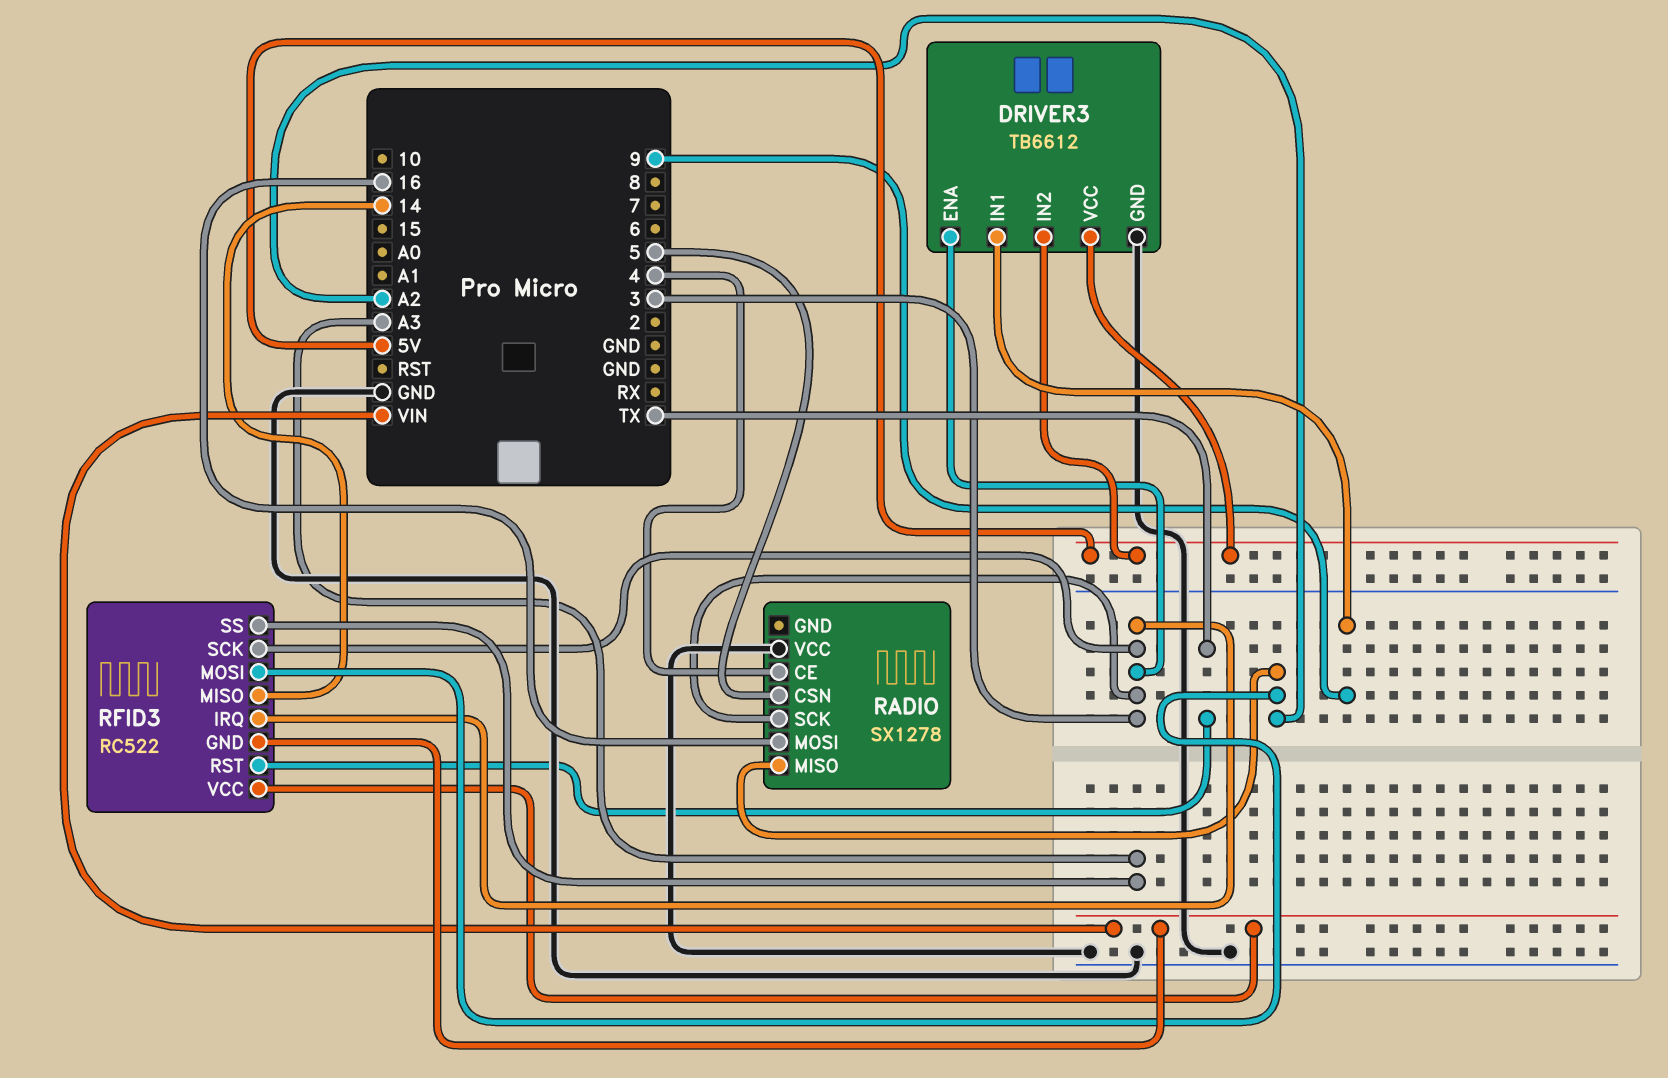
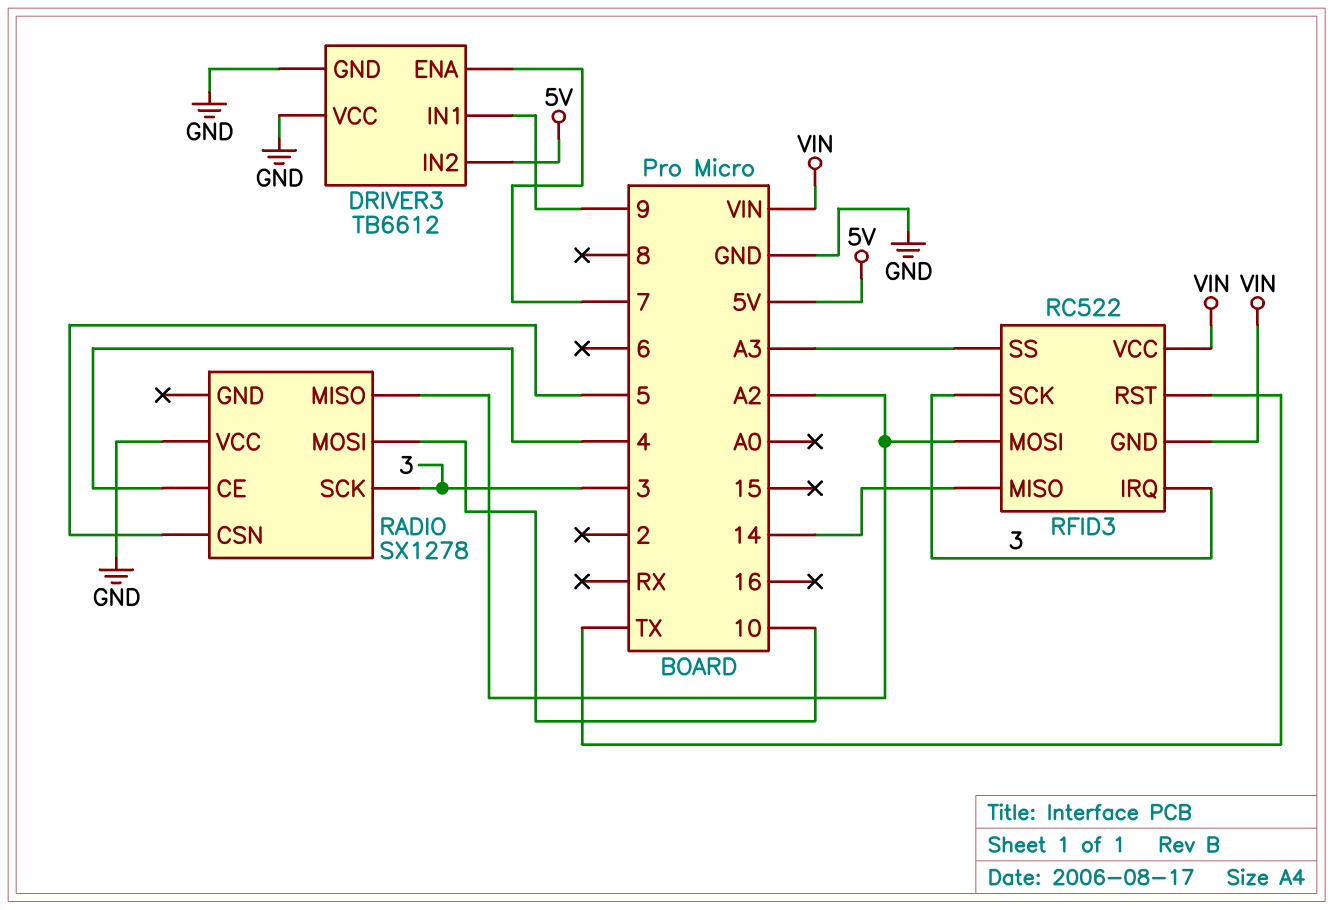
DRIVER3 pin ENA: 3 -> 7
DRIVER3 pin VCC: 5V -> GND
RADIO pin MOSI: 16 -> 10

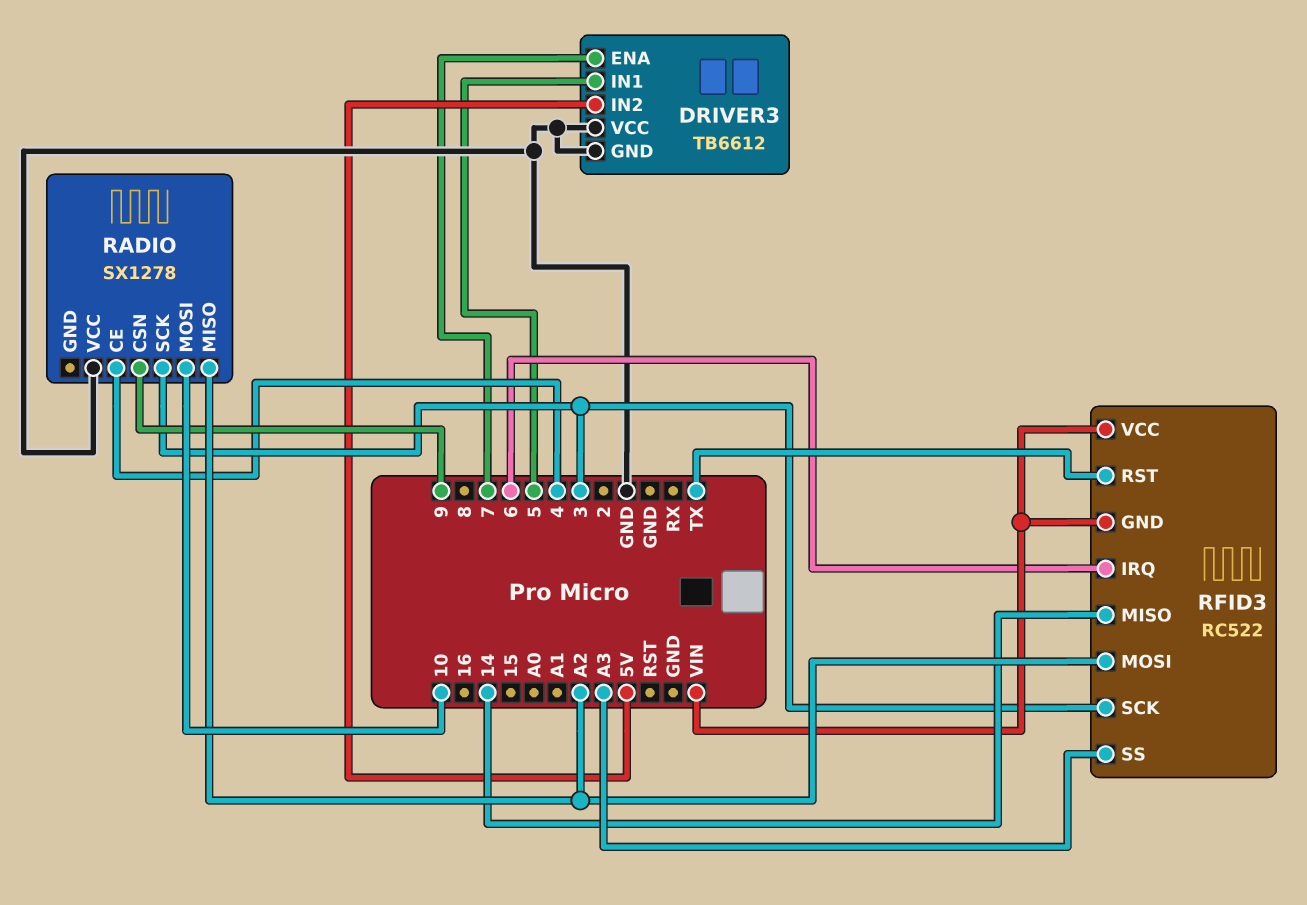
DRIVER3 pin IN1: 9 -> 5
RADIO pin CSN: 5 -> 9
RFID3 pin IRQ: 3 -> 6

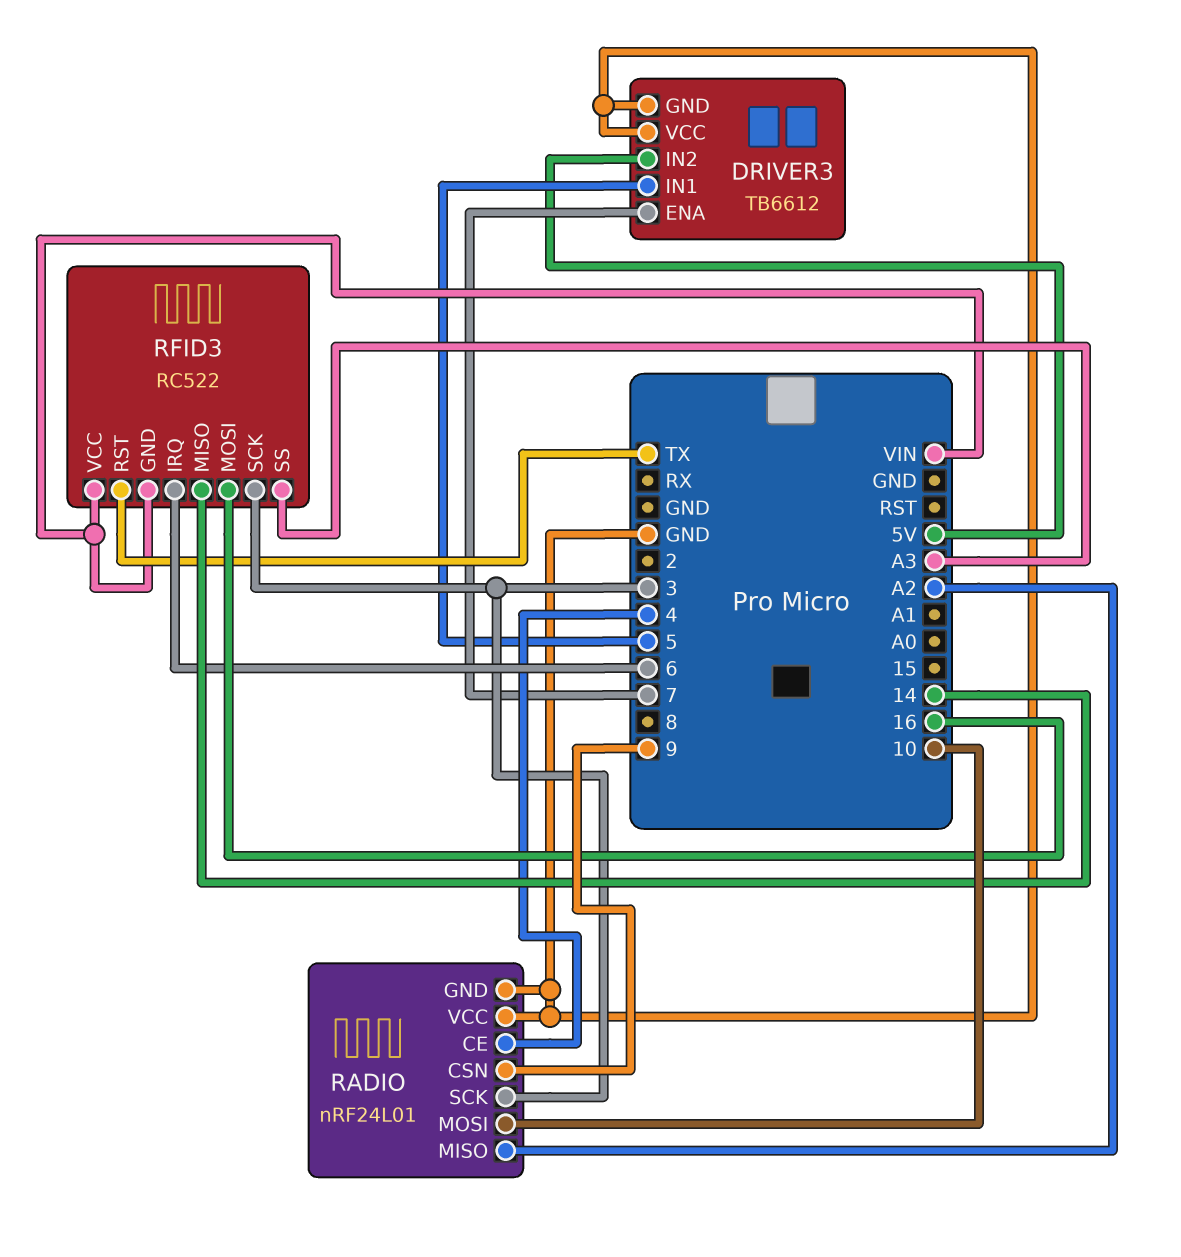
RADIO: SX1278 -> nRF24L01
RADIO pin GND: none -> GND
RFID3 pin MOSI: A2 -> 16

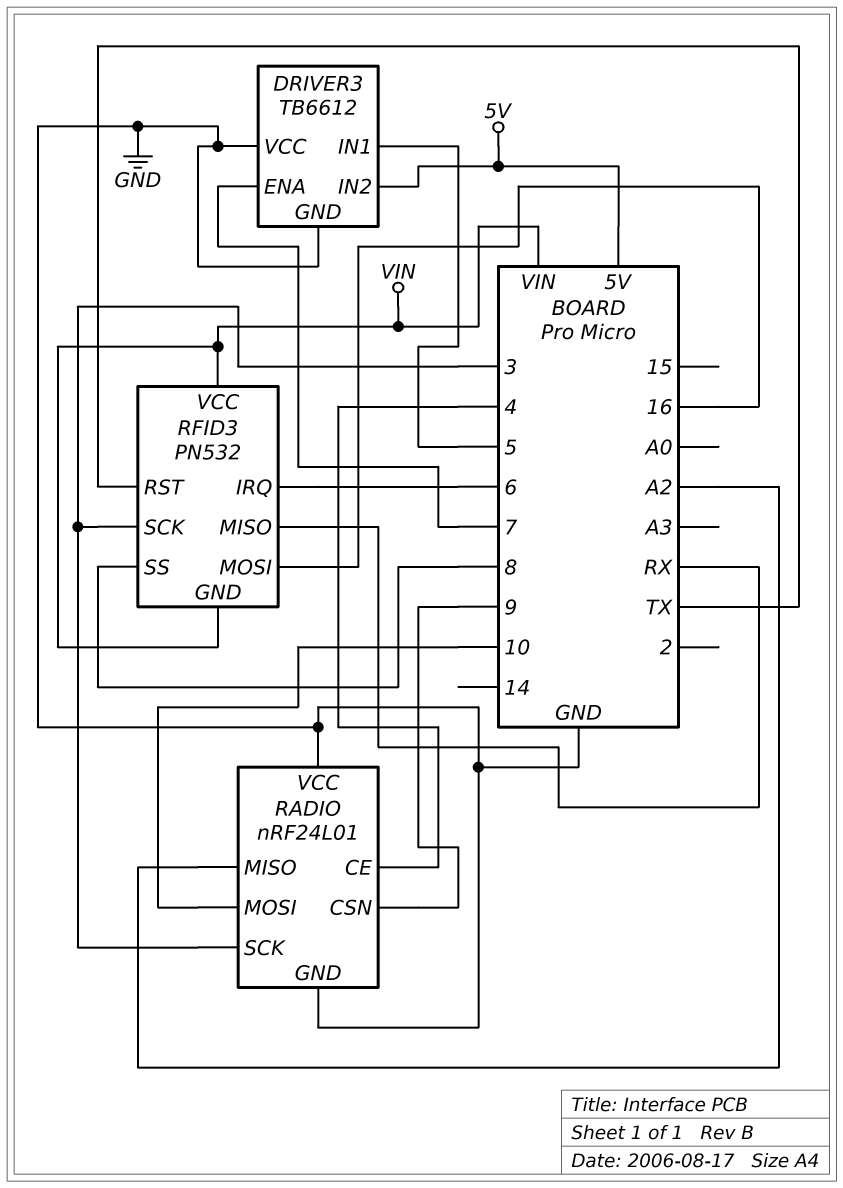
RFID3: RC522 -> PN532
RFID3 pin MISO: 14 -> RX
RFID3 pin SS: A3 -> 8

